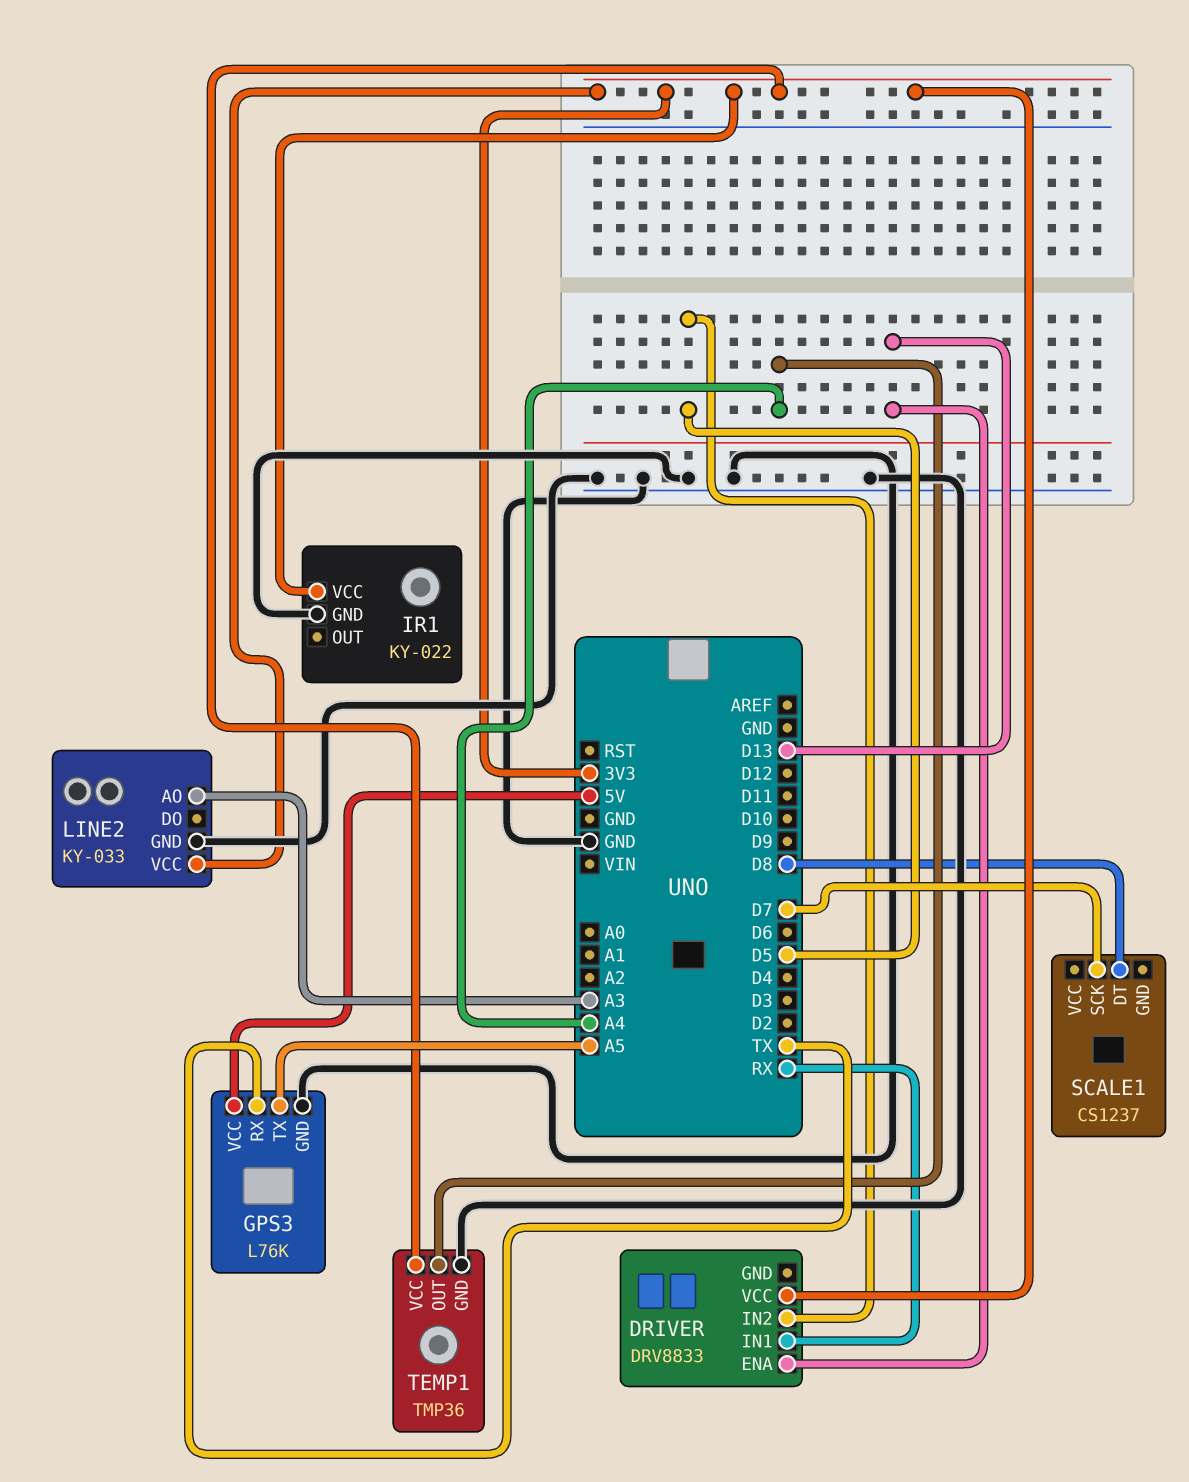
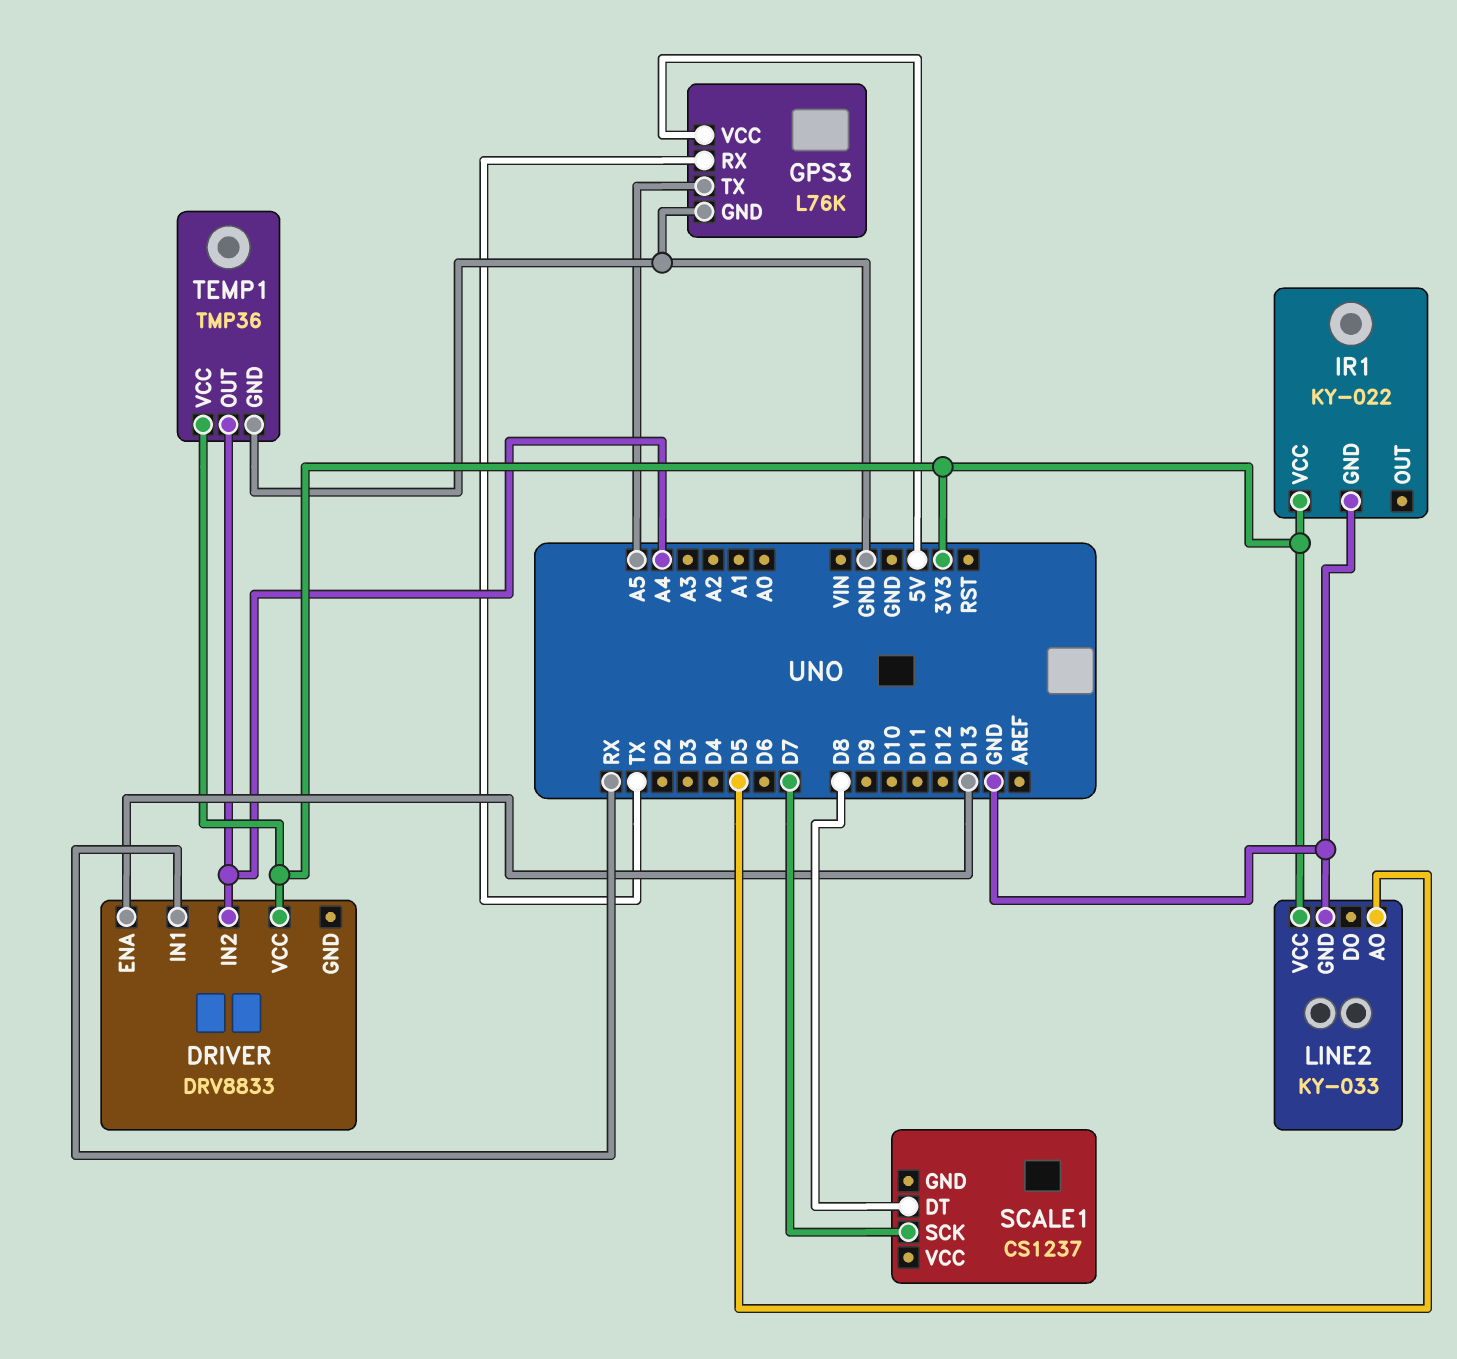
DRIVER pin IN2: D5 -> A4
LINE2 pin AO: A3 -> D5

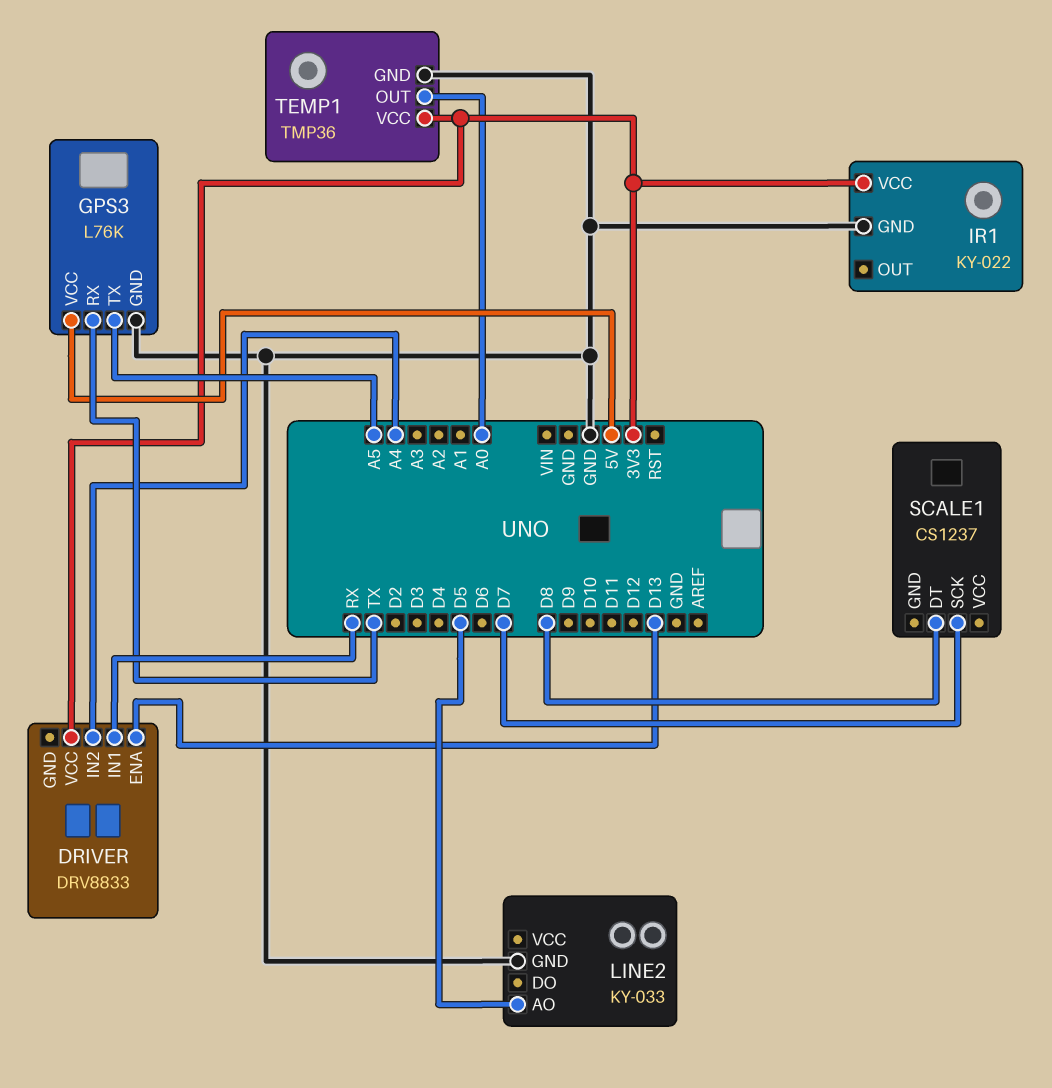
LINE2 pin VCC: 3V3 -> none
TEMP1 pin OUT: A4 -> A0

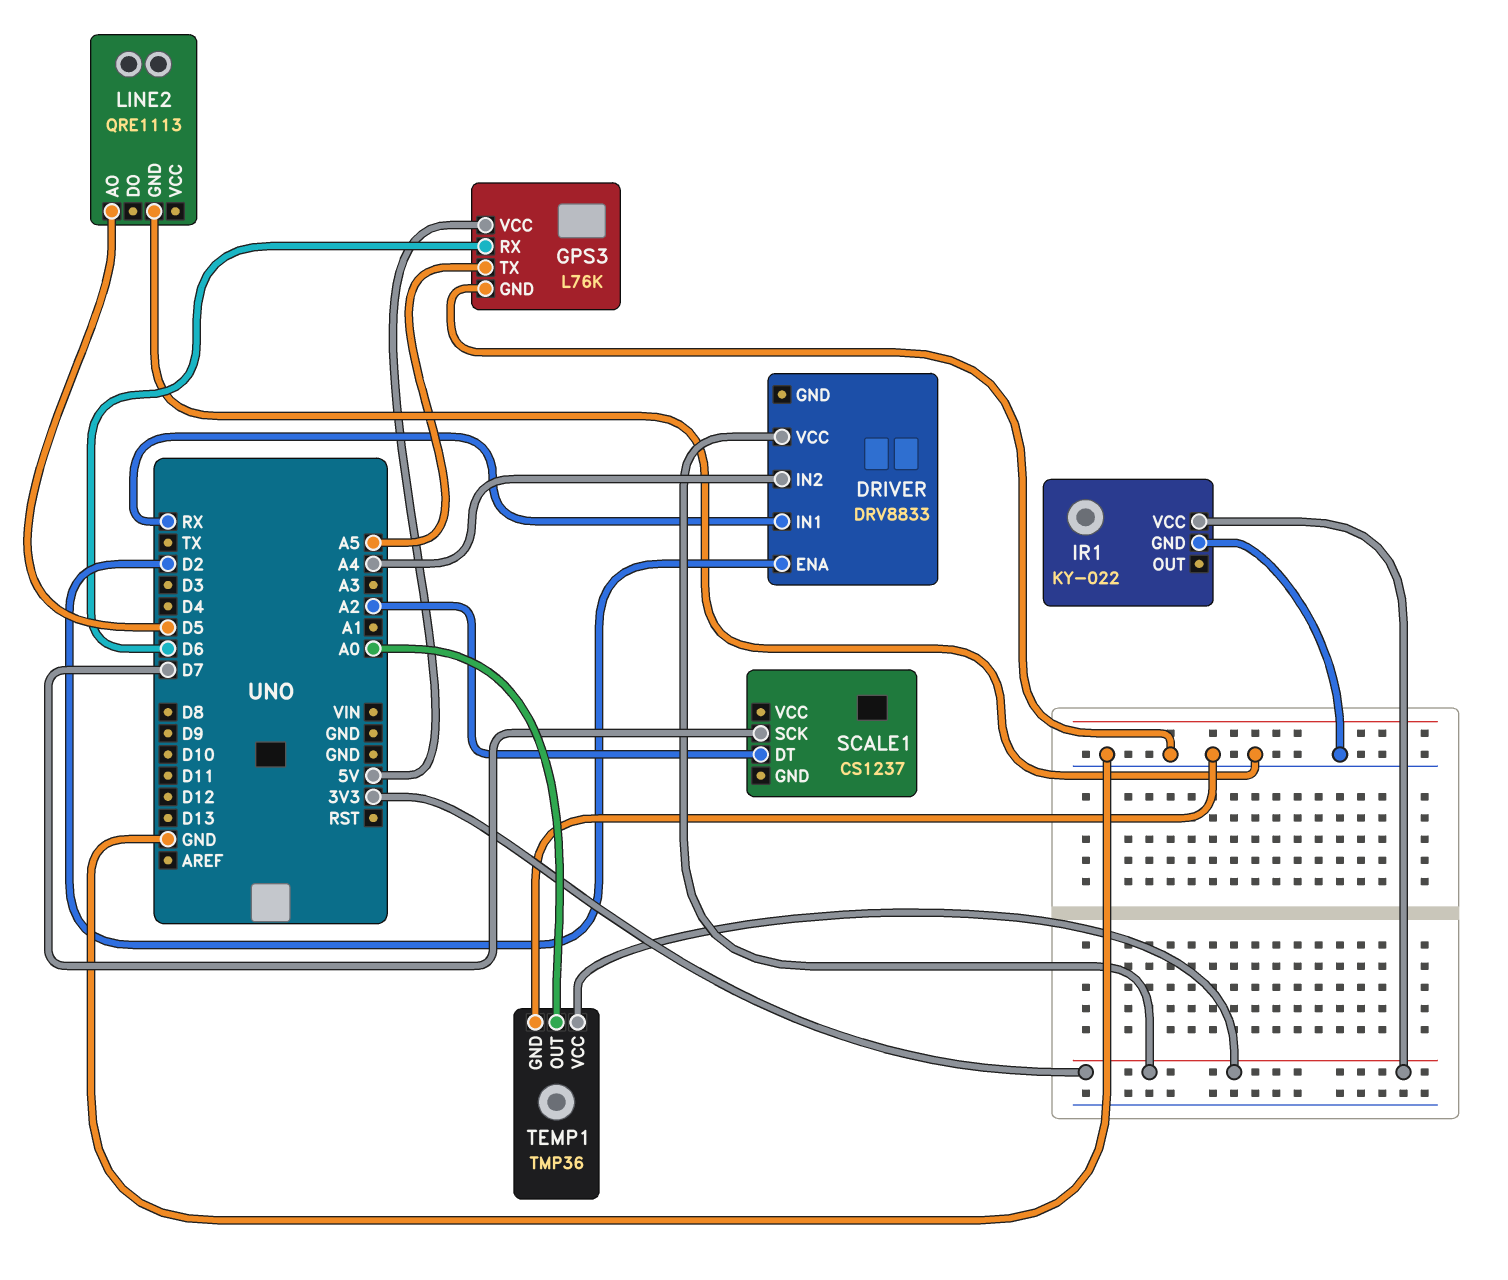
DRIVER pin ENA: D13 -> D2
GPS3 pin RX: TX -> D6
LINE2: KY-033 -> QRE1113
SCALE1 pin DT: D8 -> A2

